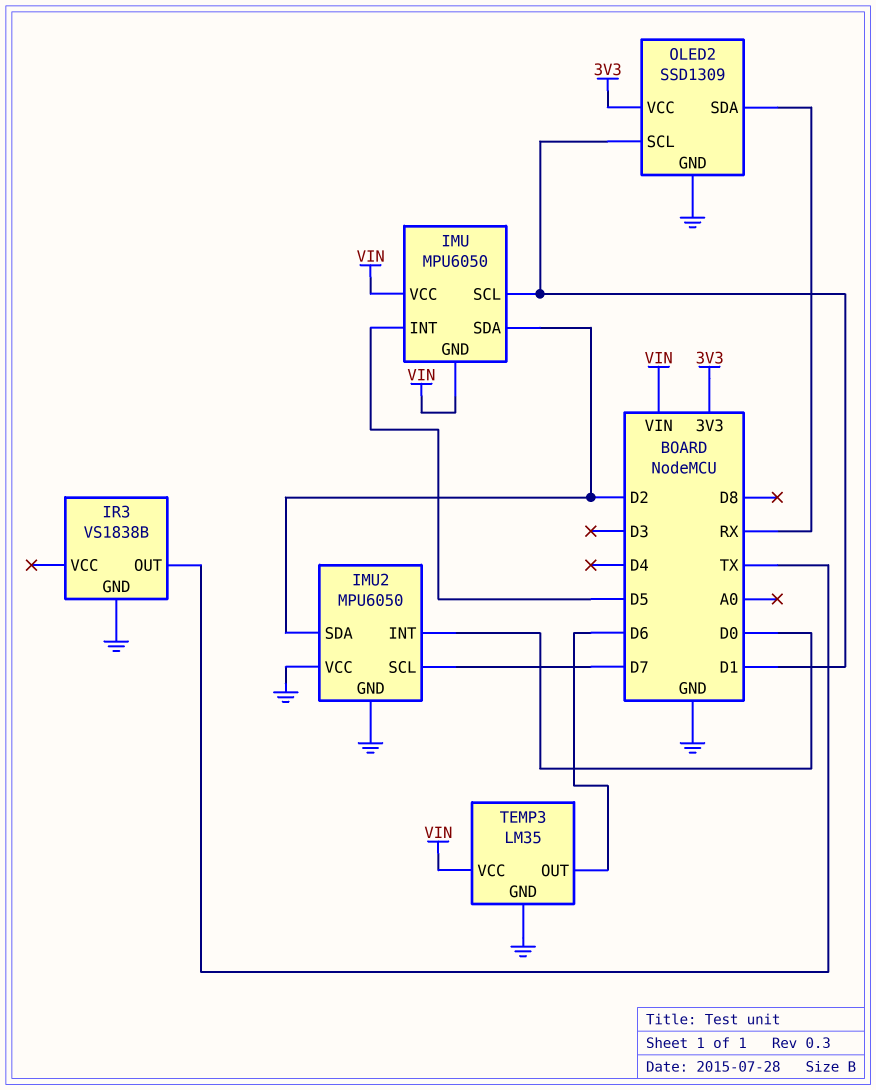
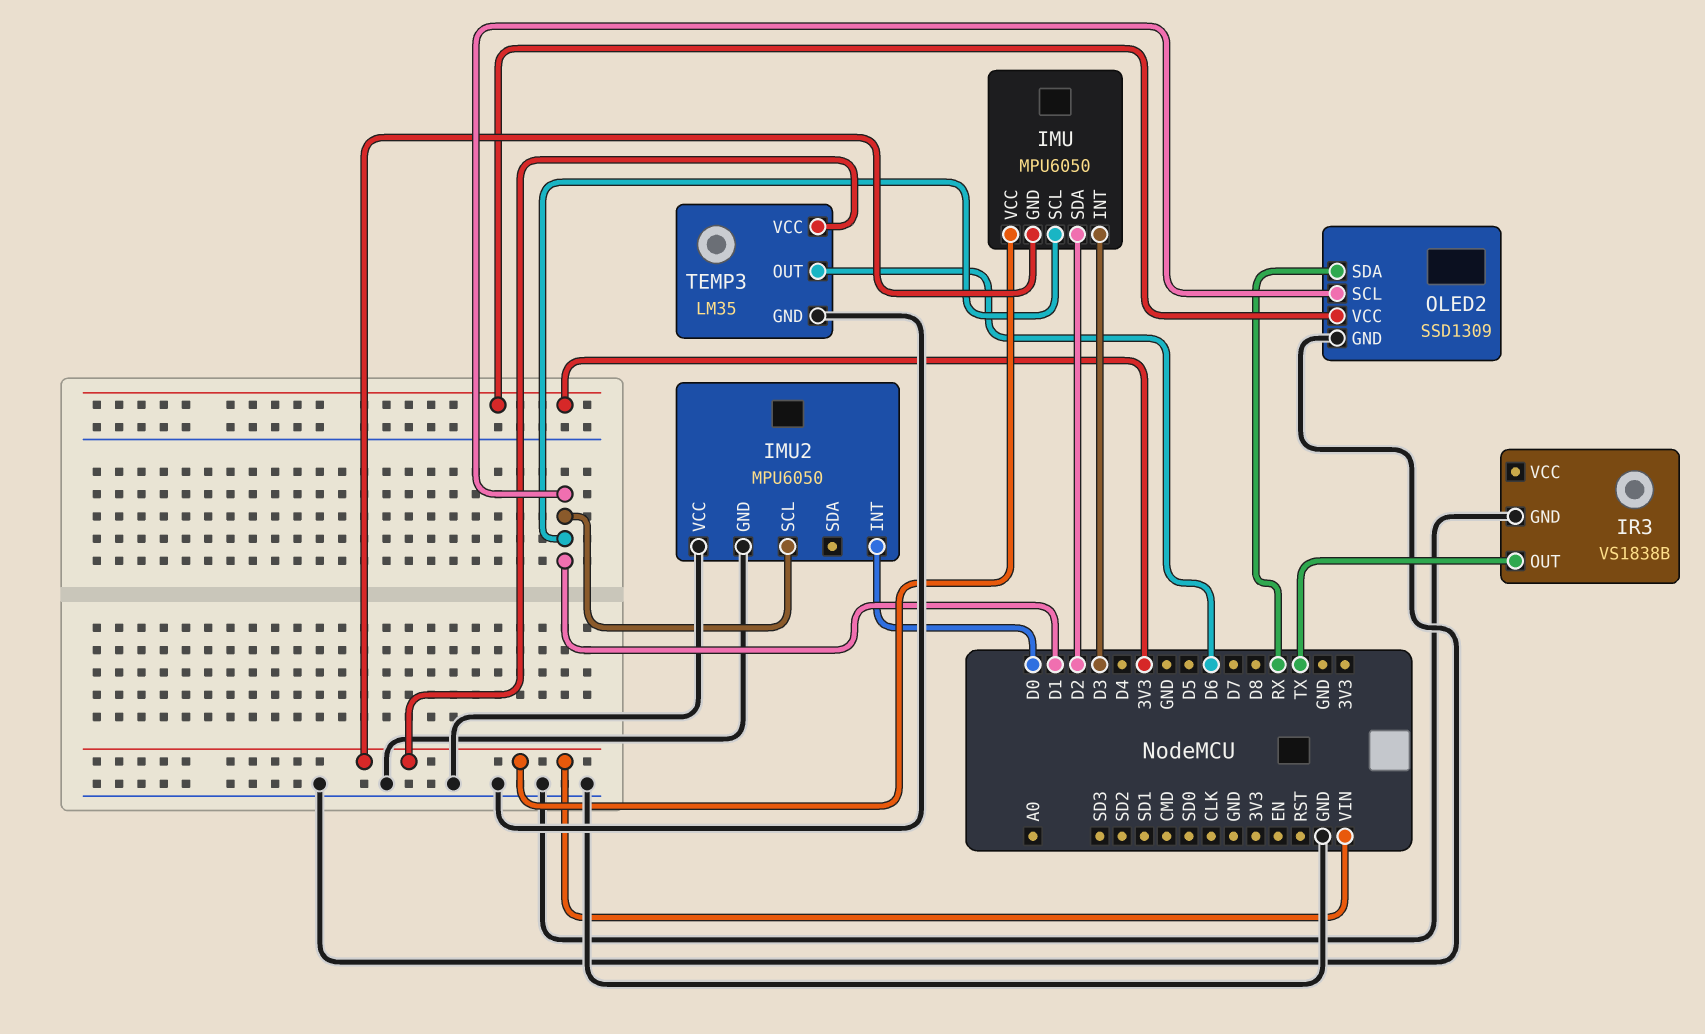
IMU pin INT: D5 -> D3
IMU2 pin SCL: D7 -> D1
IMU2 pin SDA: D2 -> none

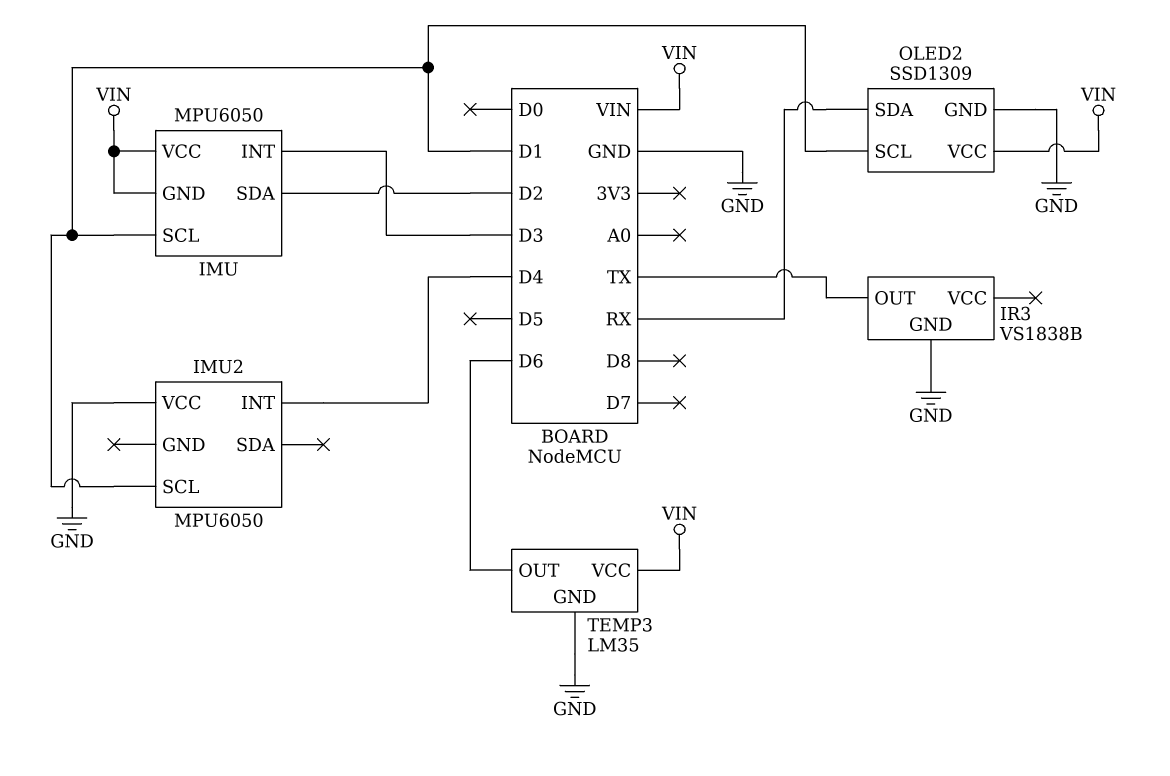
IMU2 pin GND: GND -> none
IMU2 pin INT: D0 -> D4
OLED2 pin VCC: 3V3 -> VIN

